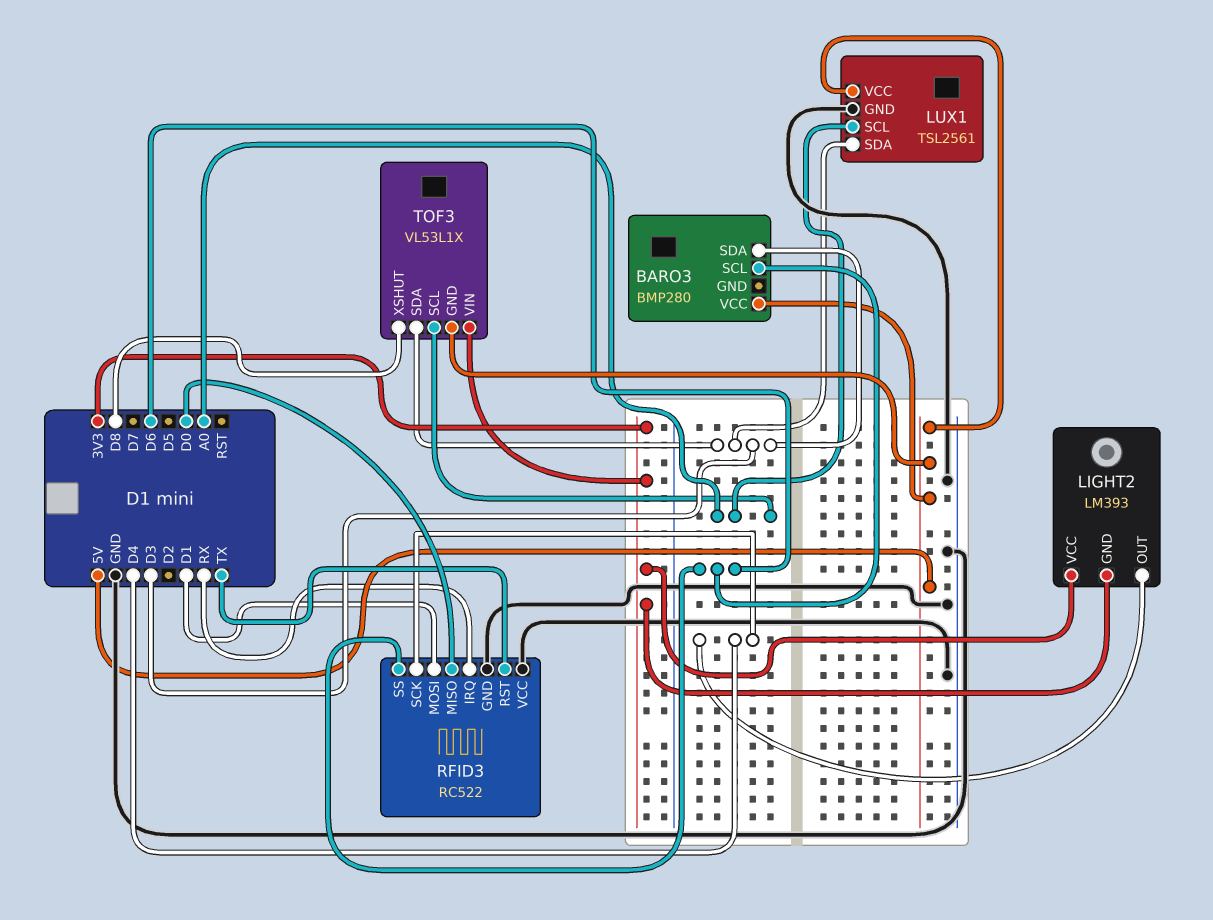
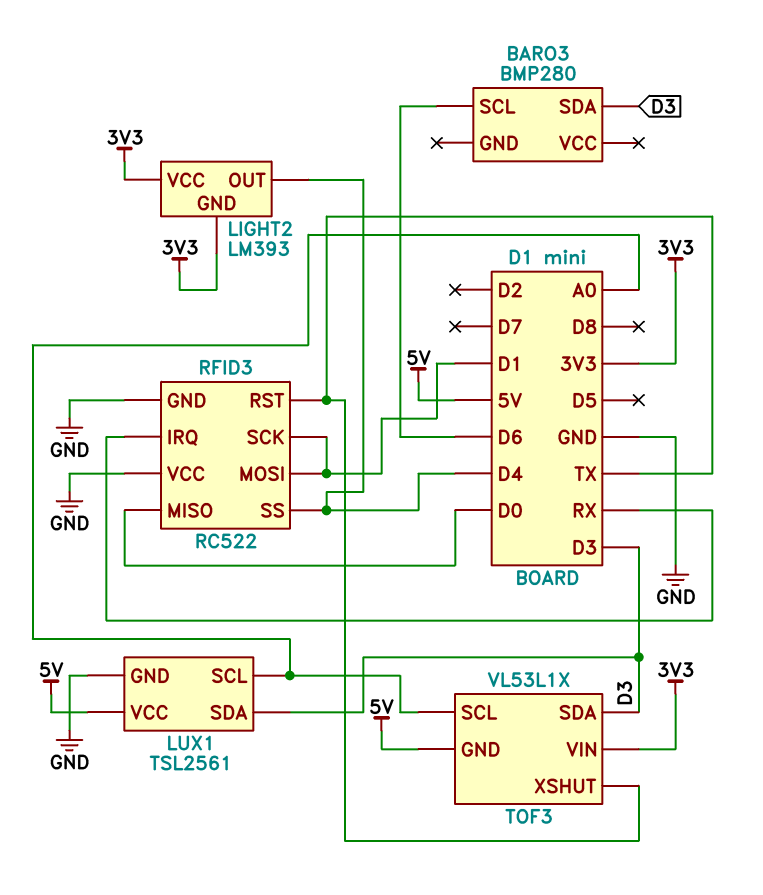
BARO3 pin VCC: 5V -> none
RFID3 pin SCK: D4 -> D1
RFID3 pin SS: D6 -> D4
TOF3 pin XSHUT: D8 -> TX

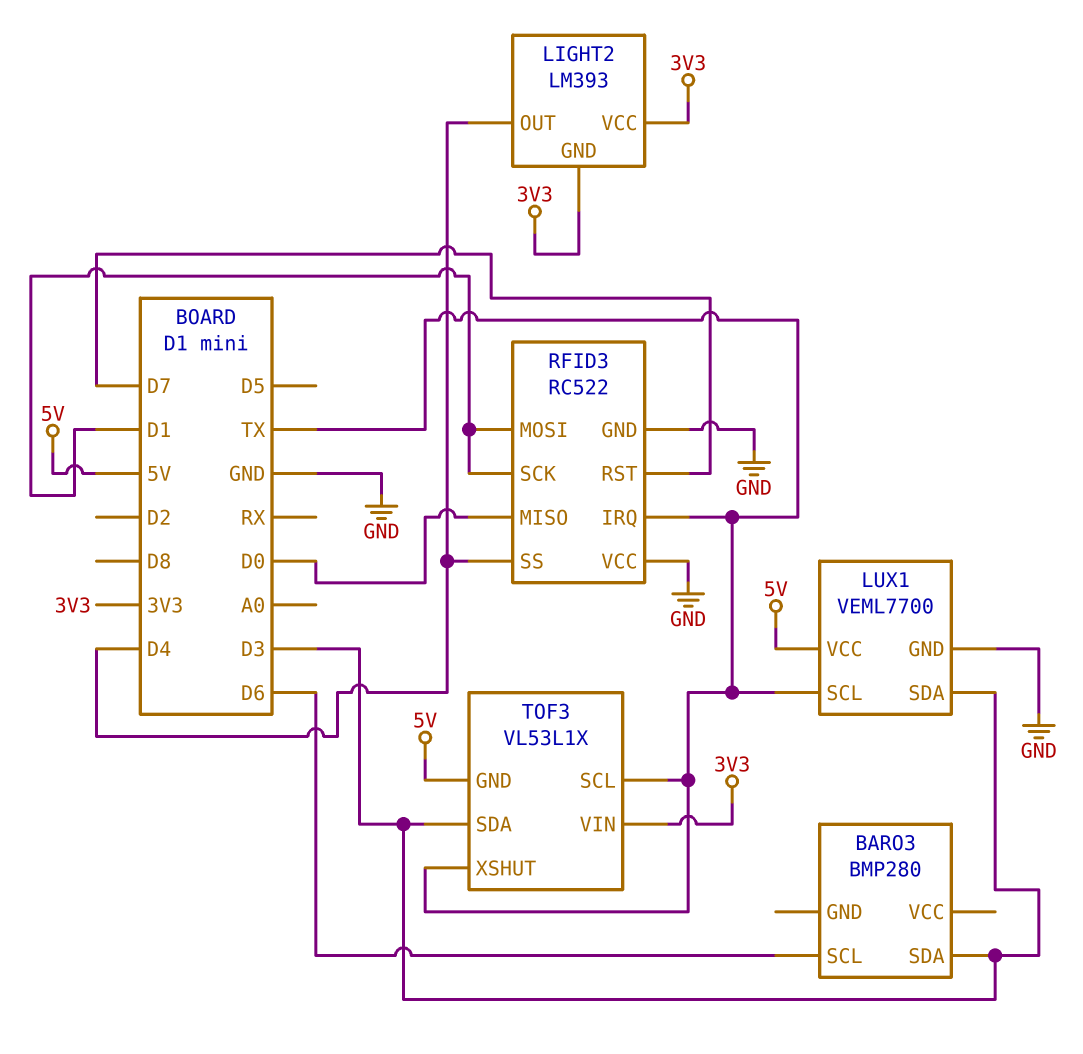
LUX1: TSL2561 -> VEML7700
LUX1 pin SCL: A0 -> TX
RFID3 pin IRQ: RX -> TX
RFID3 pin RST: TX -> D7
TOF3 pin SCL: A0 -> TX

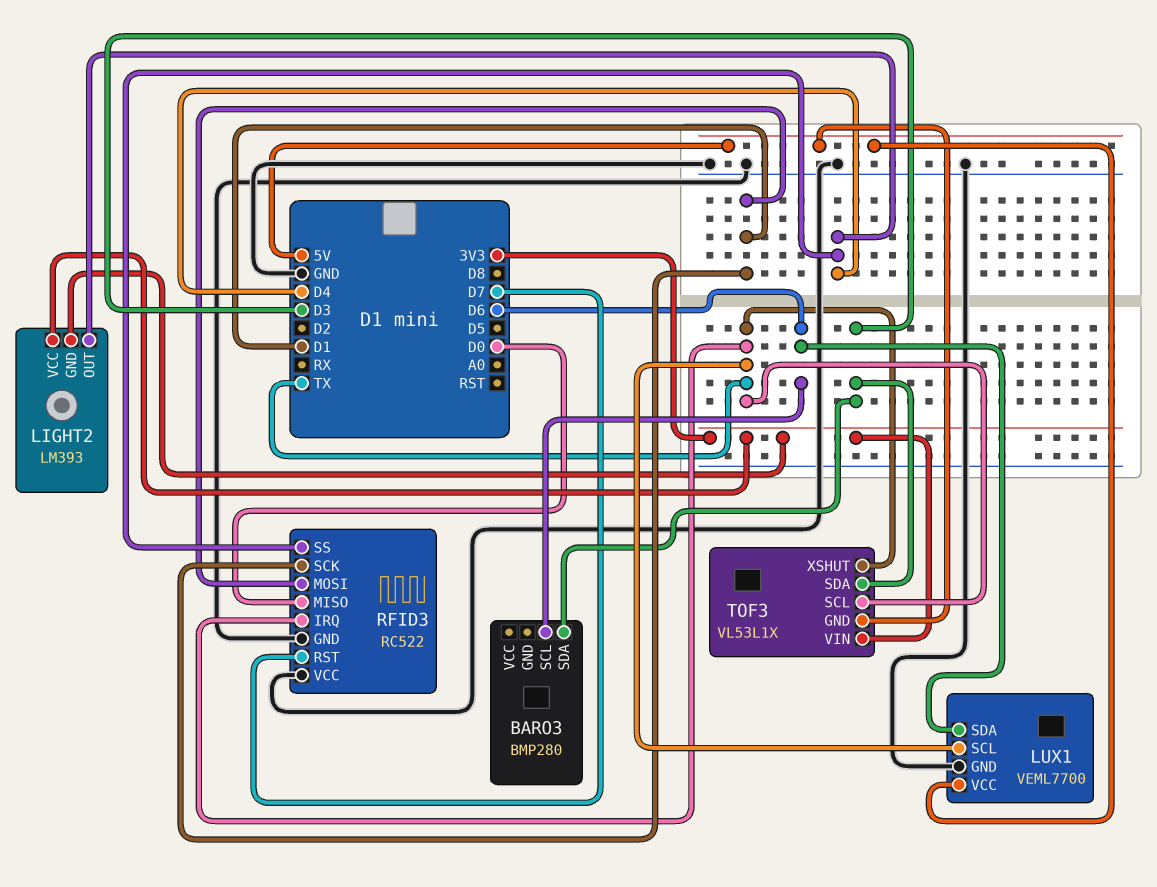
LUX1 pin SDA: D3 -> D6

